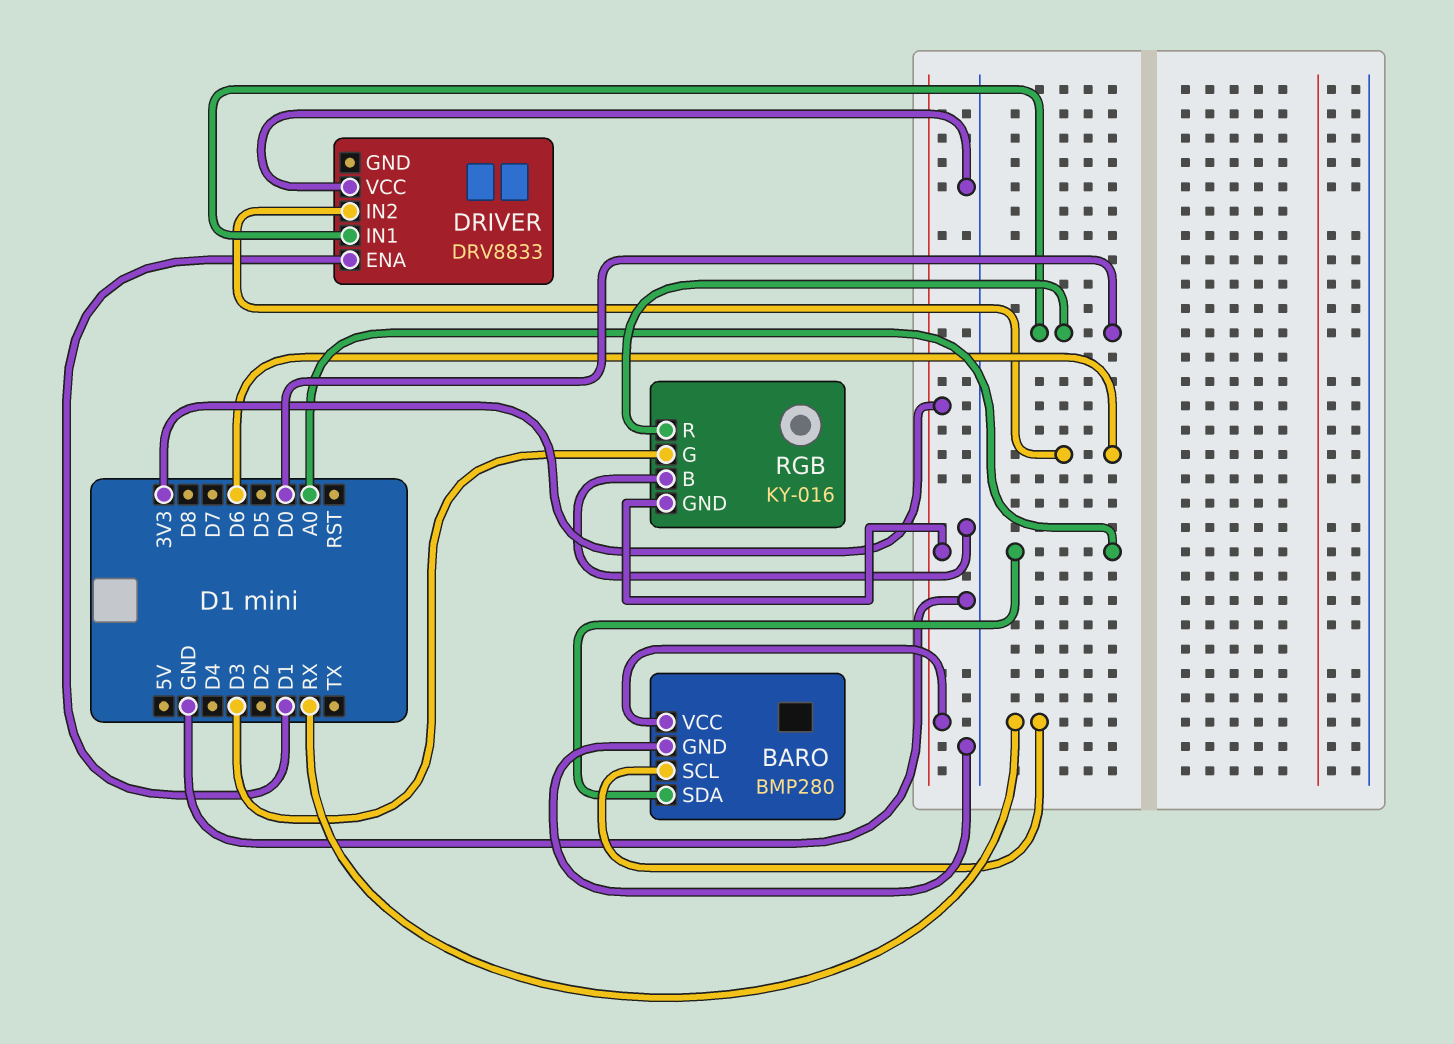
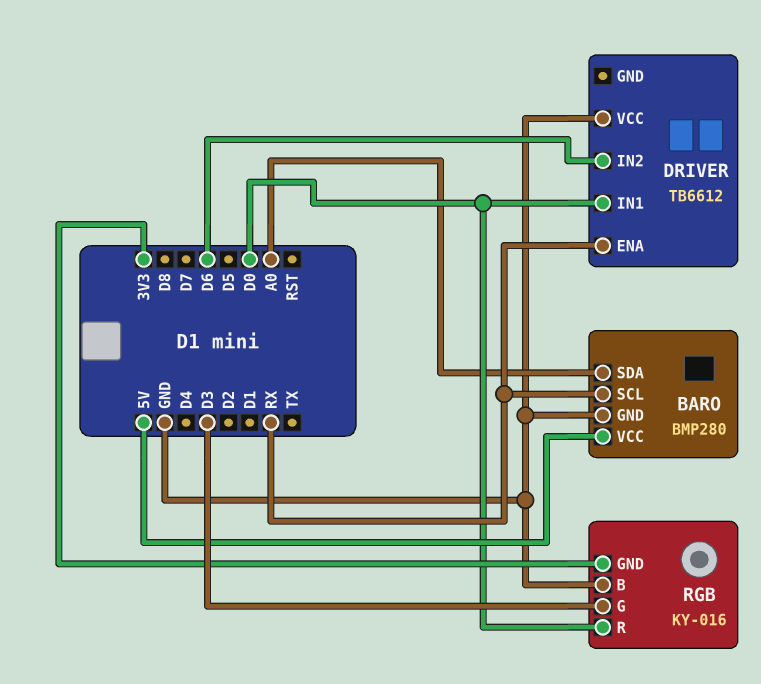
BARO pin VCC: 3V3 -> 5V
DRIVER: DRV8833 -> TB6612
DRIVER pin ENA: D1 -> RX

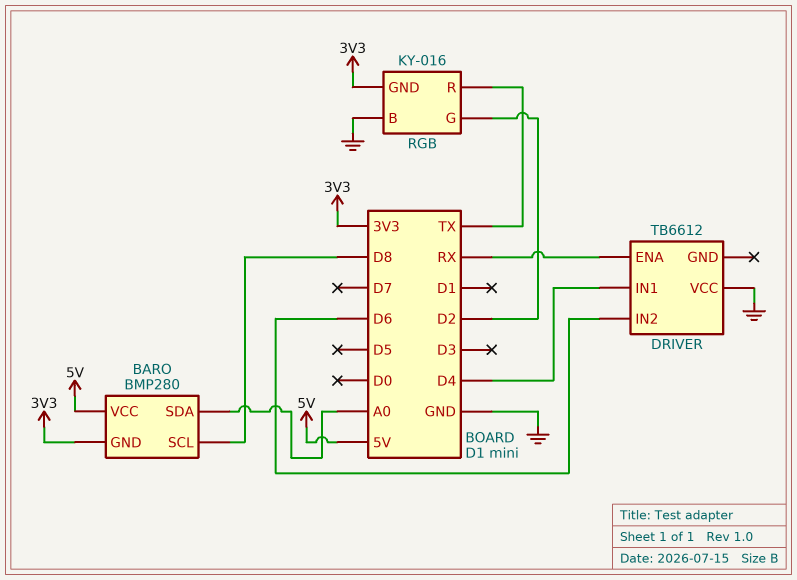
BARO pin GND: GND -> 3V3
BARO pin SCL: RX -> D8
DRIVER pin IN1: D0 -> D4
RGB pin G: D3 -> D2
RGB pin R: D0 -> TX

